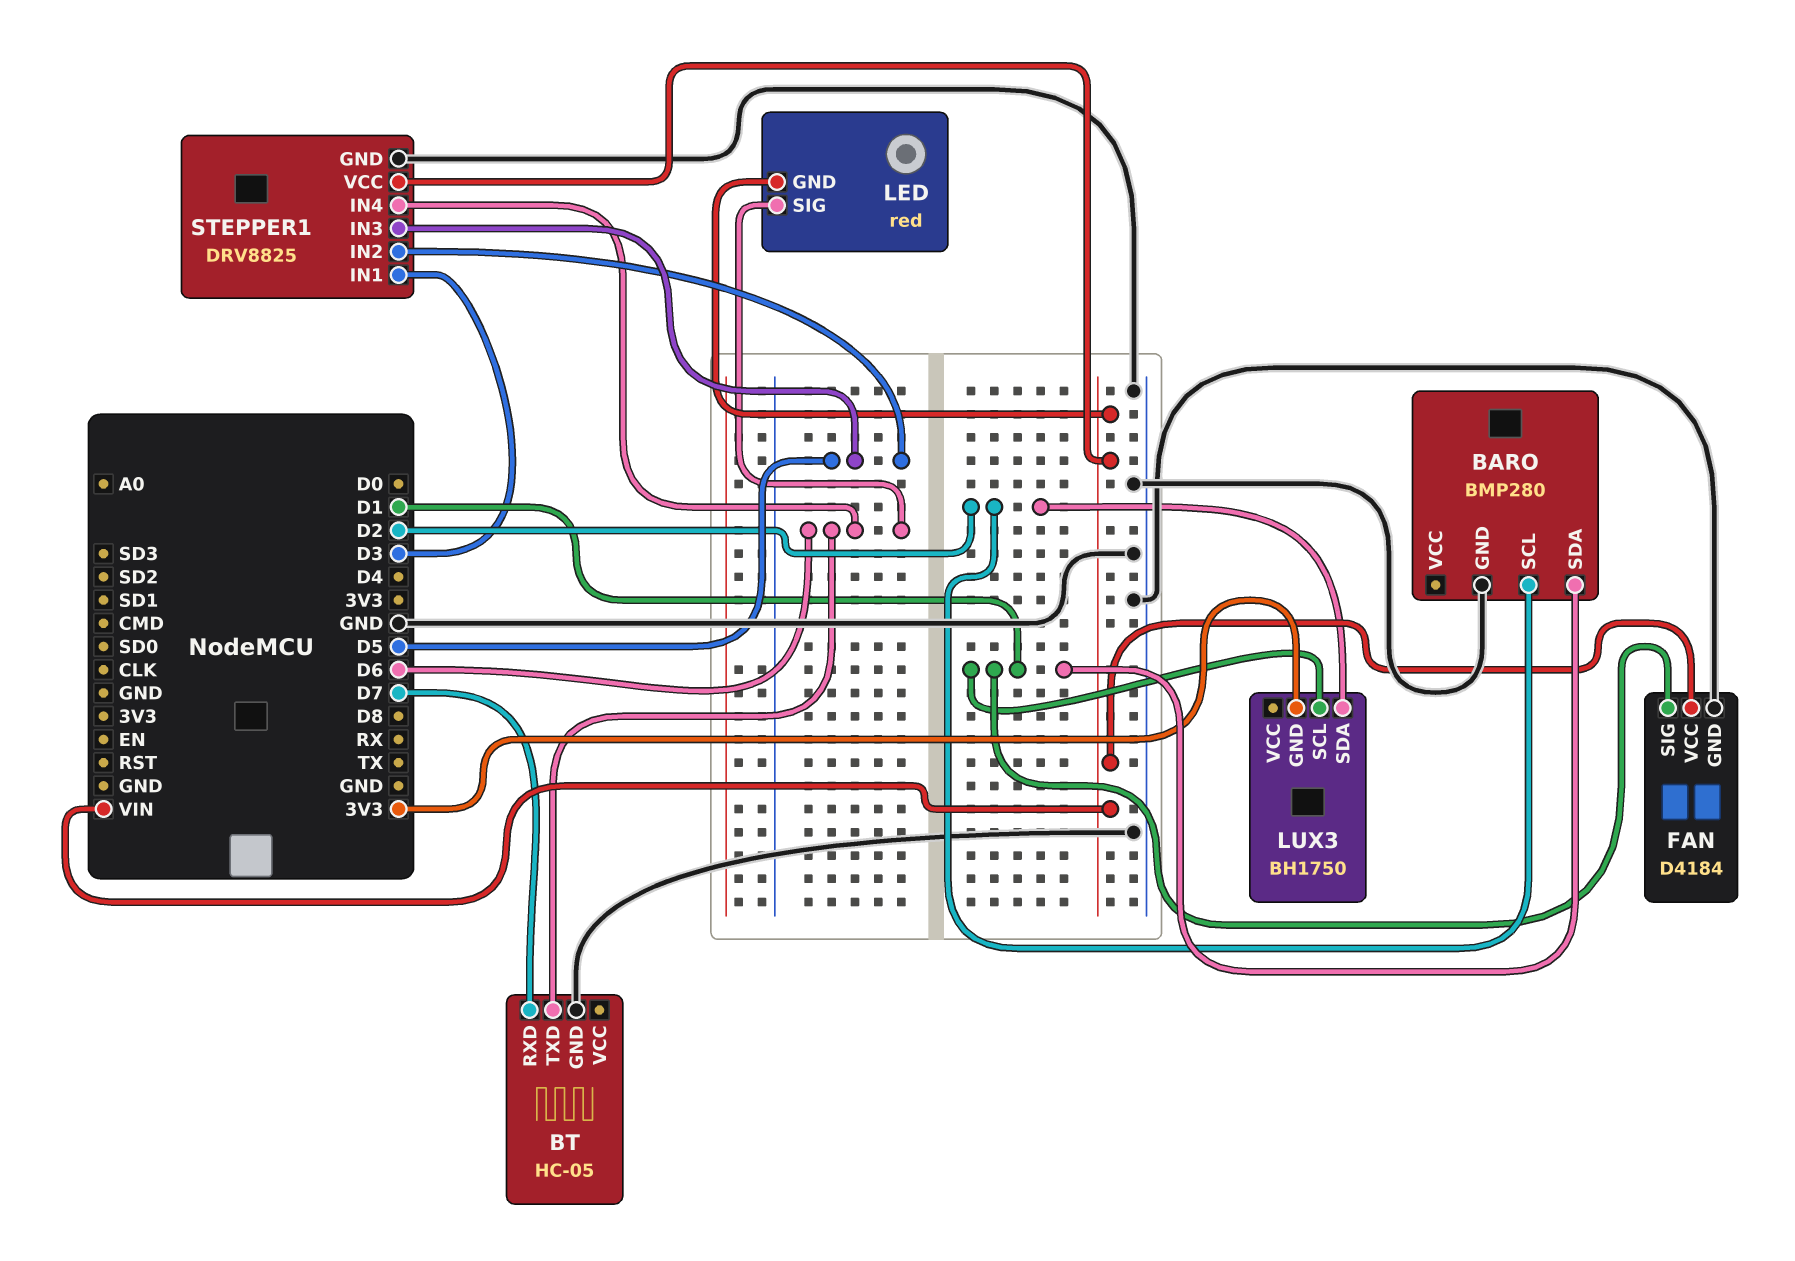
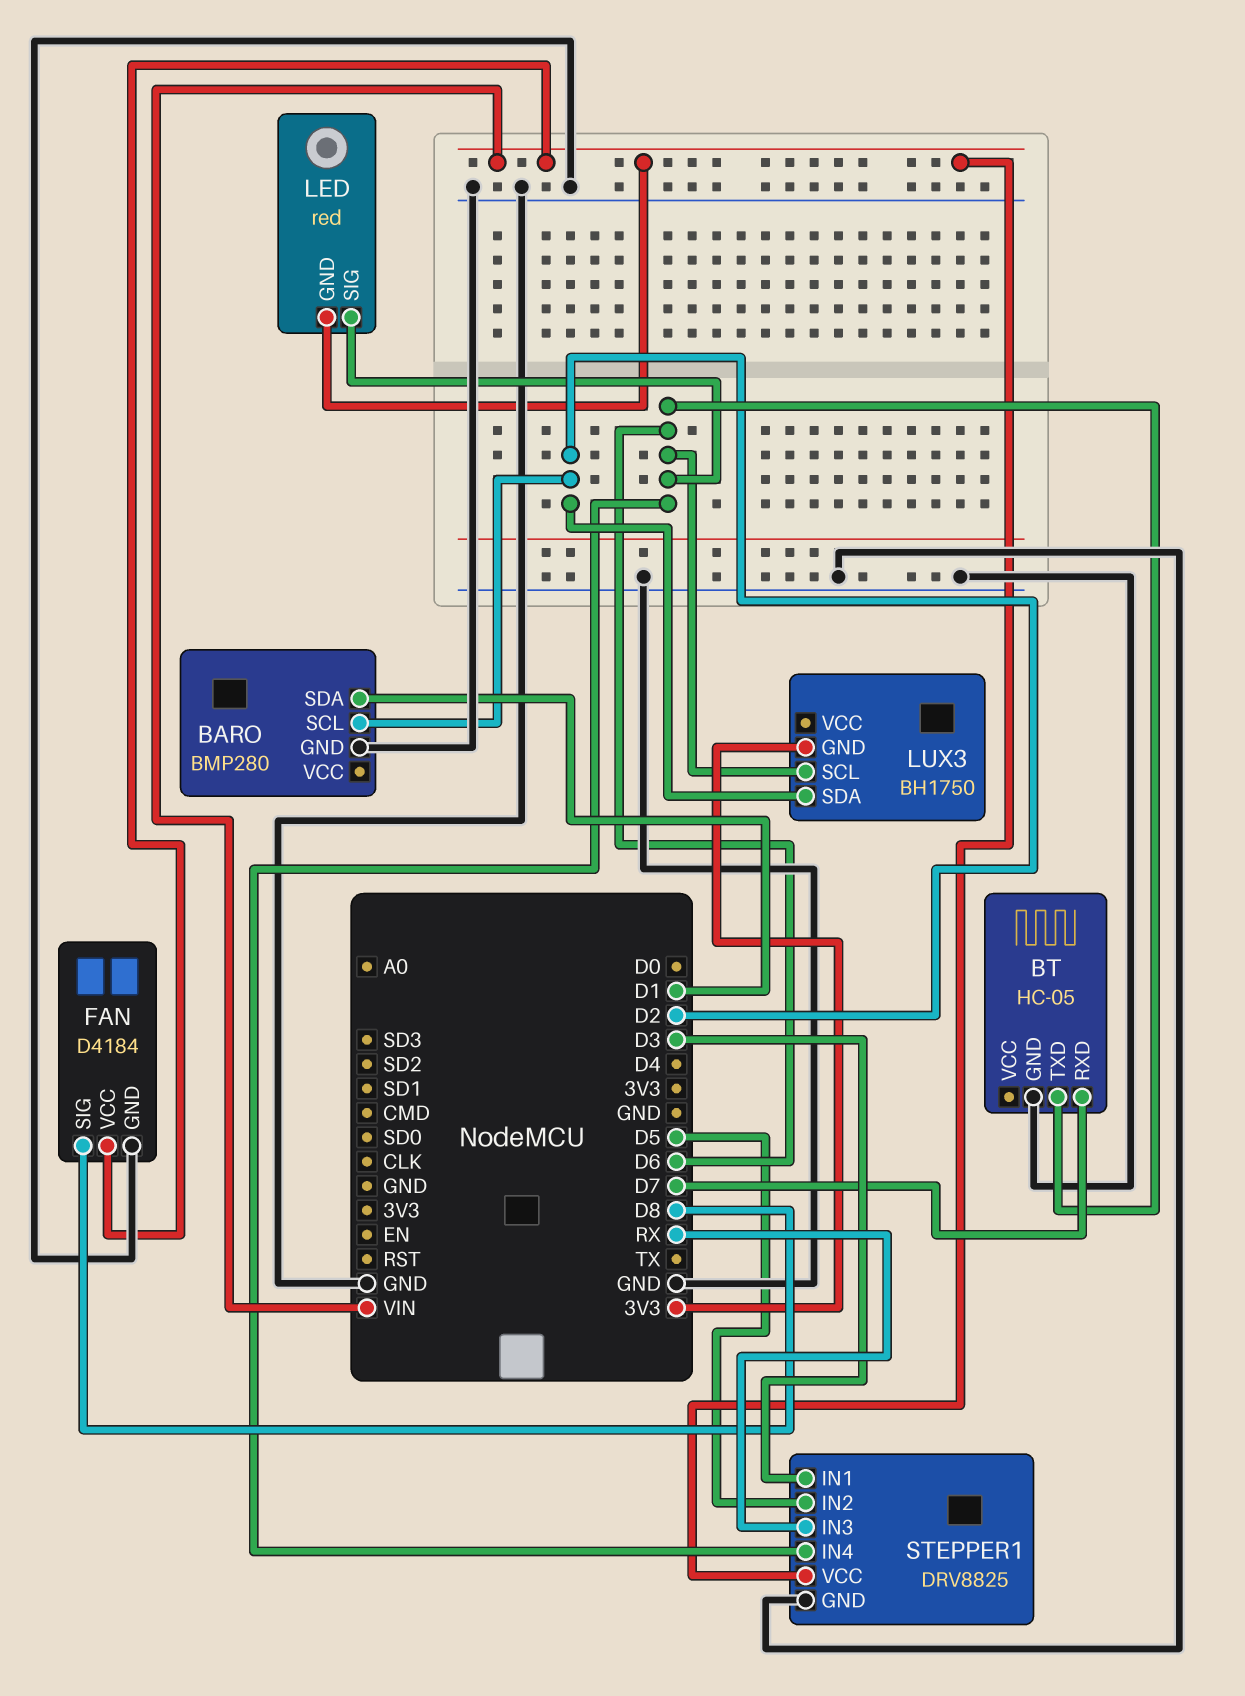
FAN pin SIG: D1 -> D8
LUX3 pin SCL: D1 -> D6
STEPPER1 pin IN3: D5 -> RX

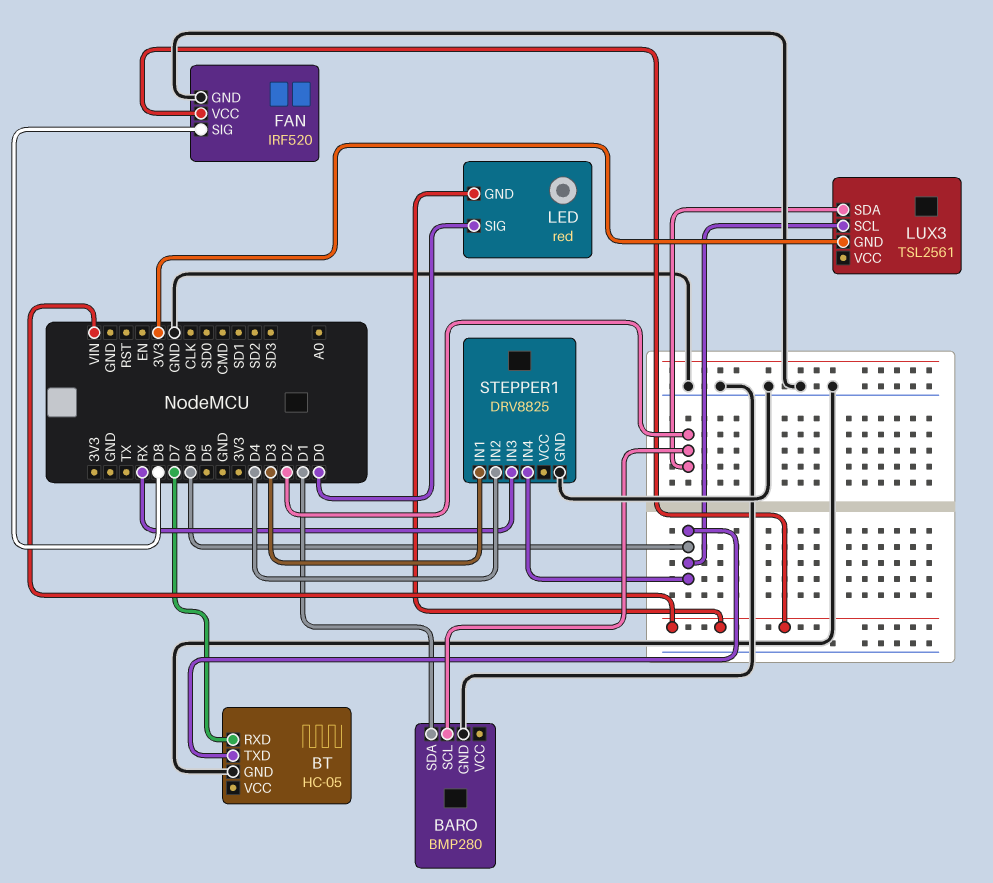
FAN: D4184 -> IRF520
LED pin SIG: D6 -> D0
LUX3: BH1750 -> TSL2561
STEPPER1 pin IN2: D5 -> D4
STEPPER1 pin VCC: VIN -> none

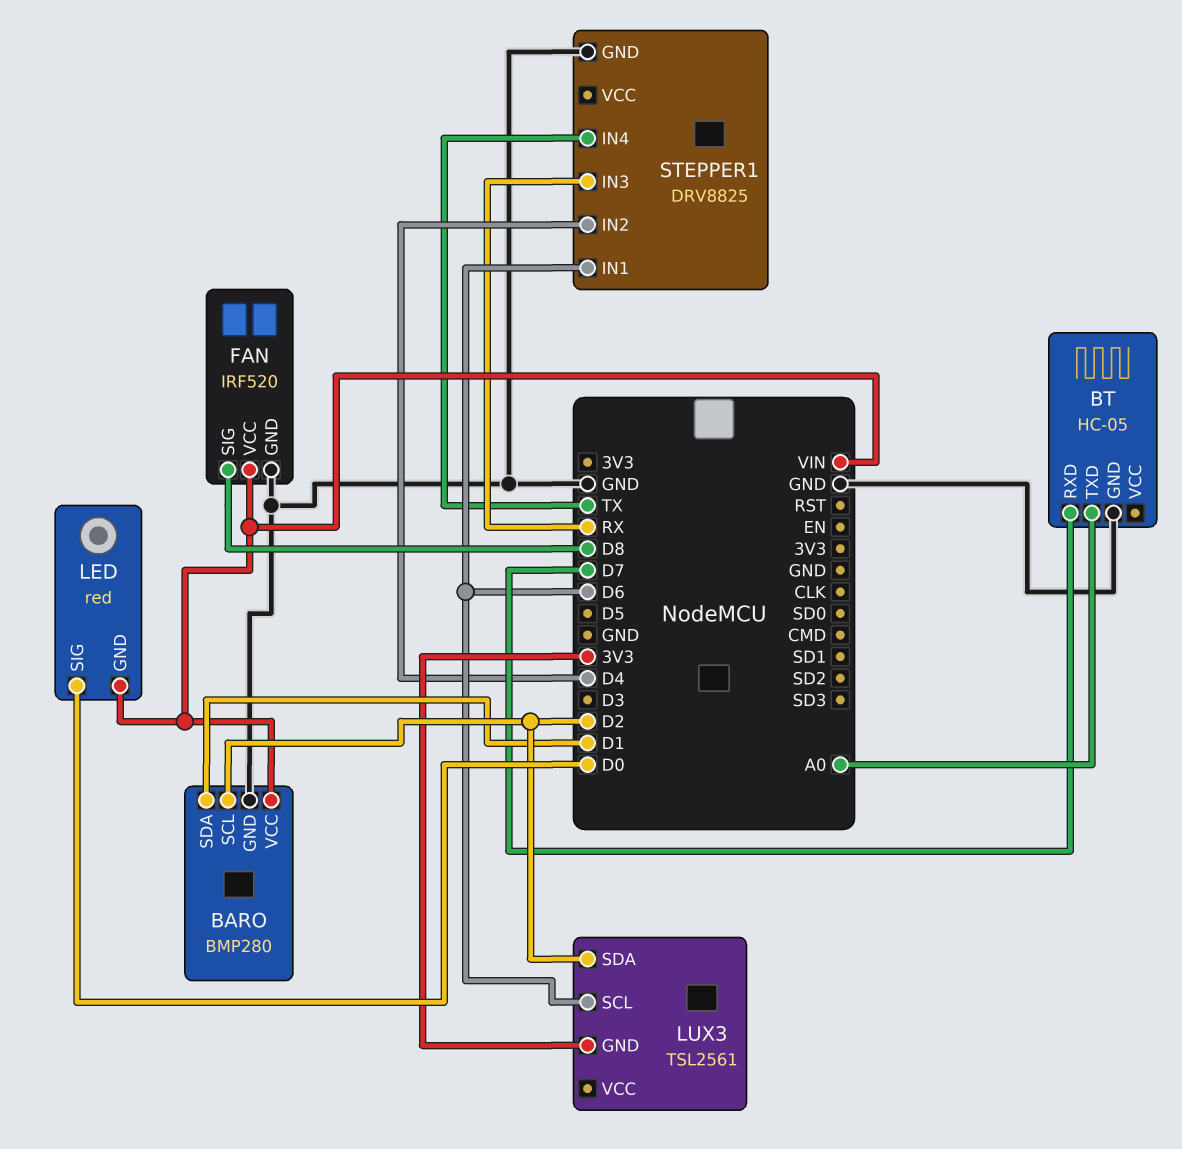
BARO pin VCC: none -> VIN
BT pin TXD: D6 -> A0
STEPPER1 pin IN1: D3 -> D6
STEPPER1 pin IN4: D6 -> TX

